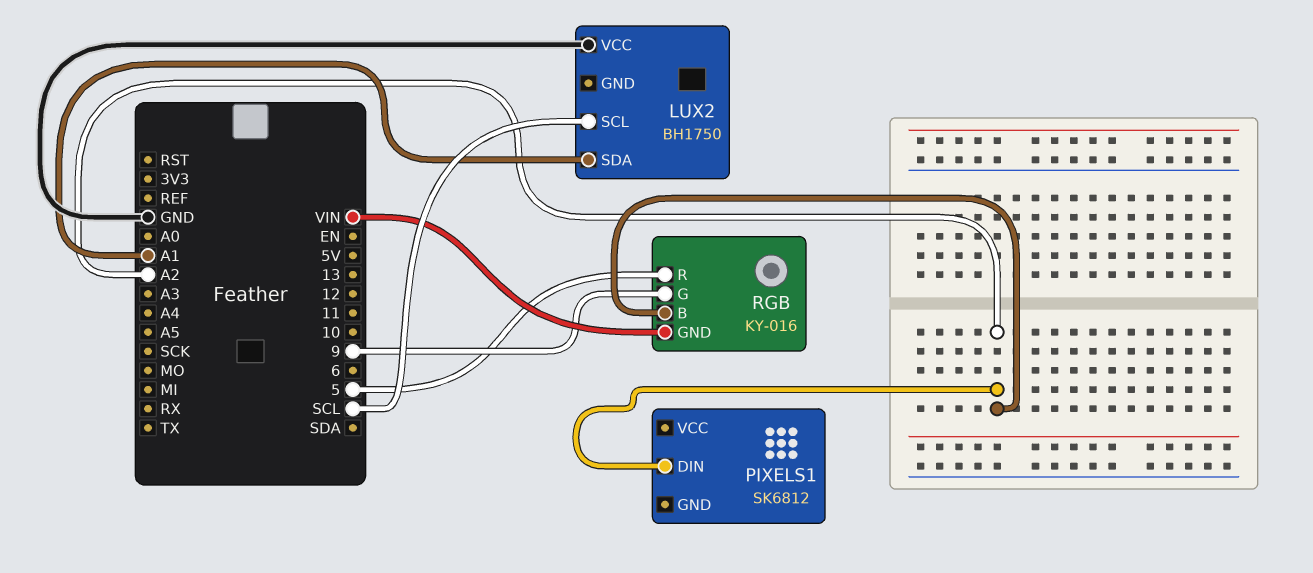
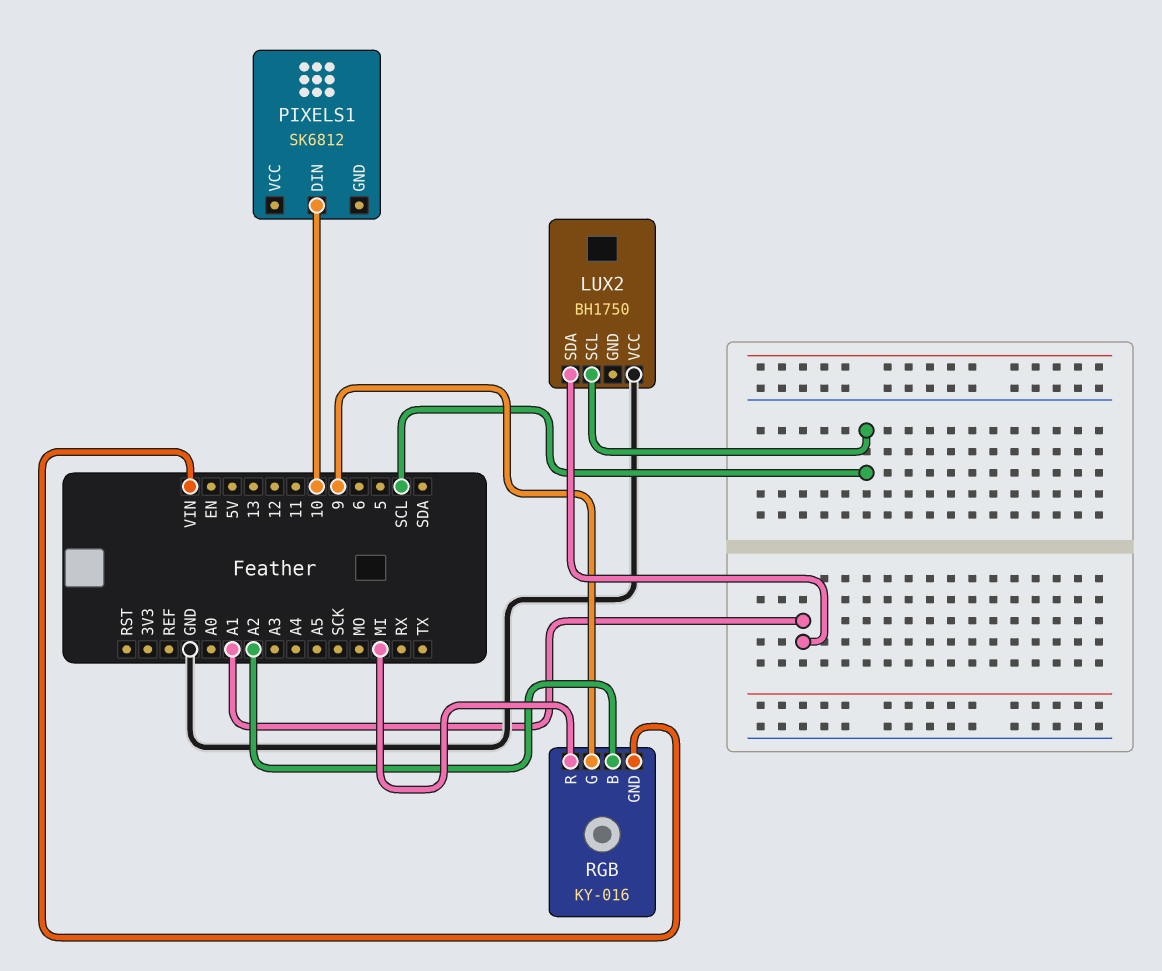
PIXELS1 pin DIN: A2 -> 10
RGB pin R: 5 -> MI

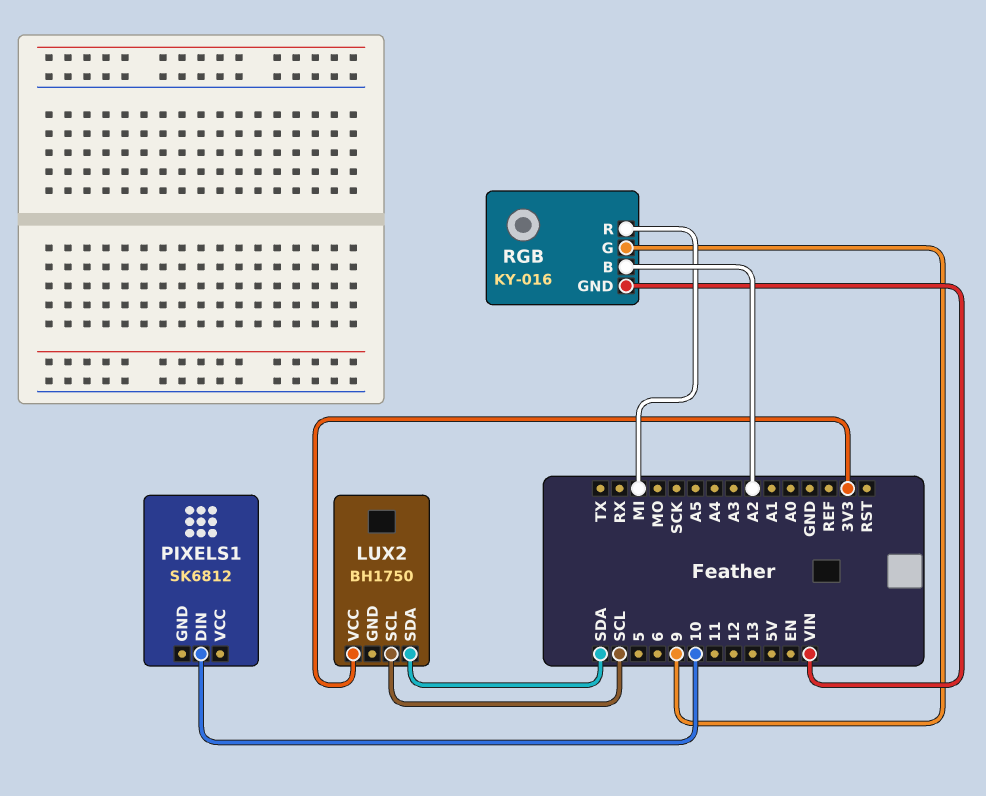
LUX2 pin SDA: A1 -> SDA
LUX2 pin VCC: GND -> 3V3

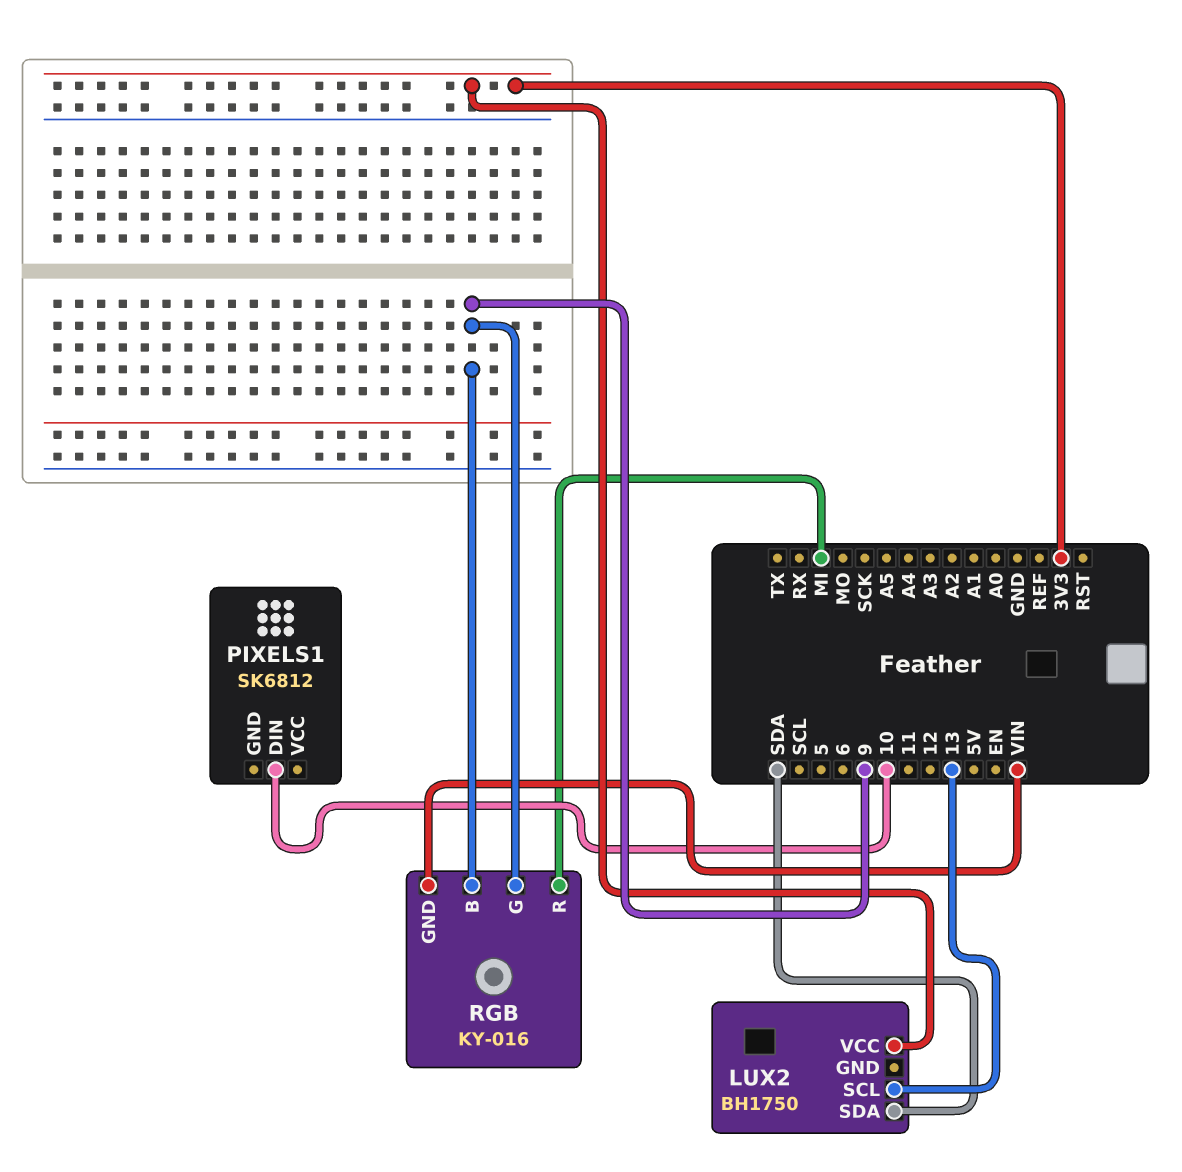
LUX2 pin SCL: SCL -> 13
RGB pin B: A2 -> 9

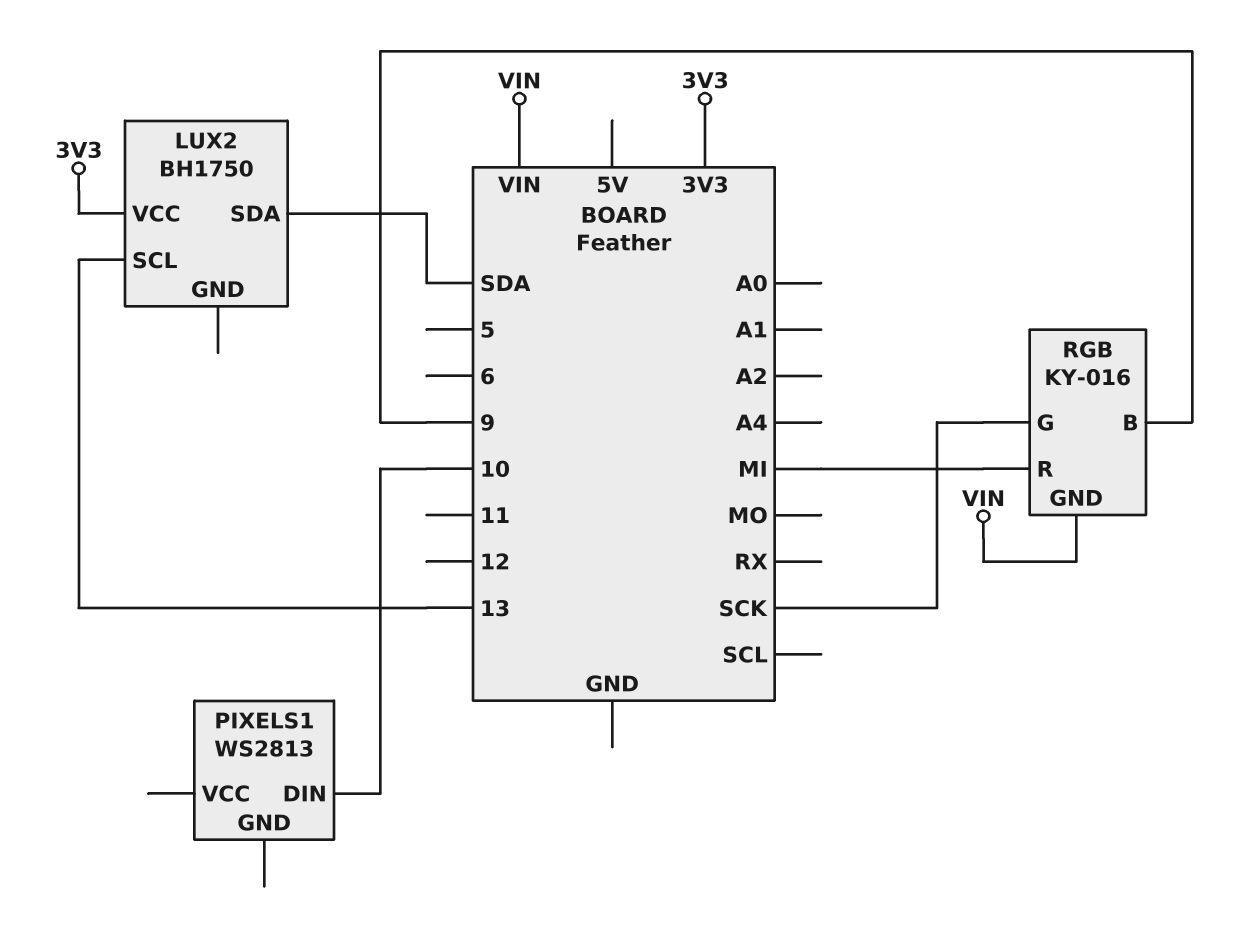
PIXELS1: SK6812 -> WS2813
RGB pin G: 9 -> SCK

